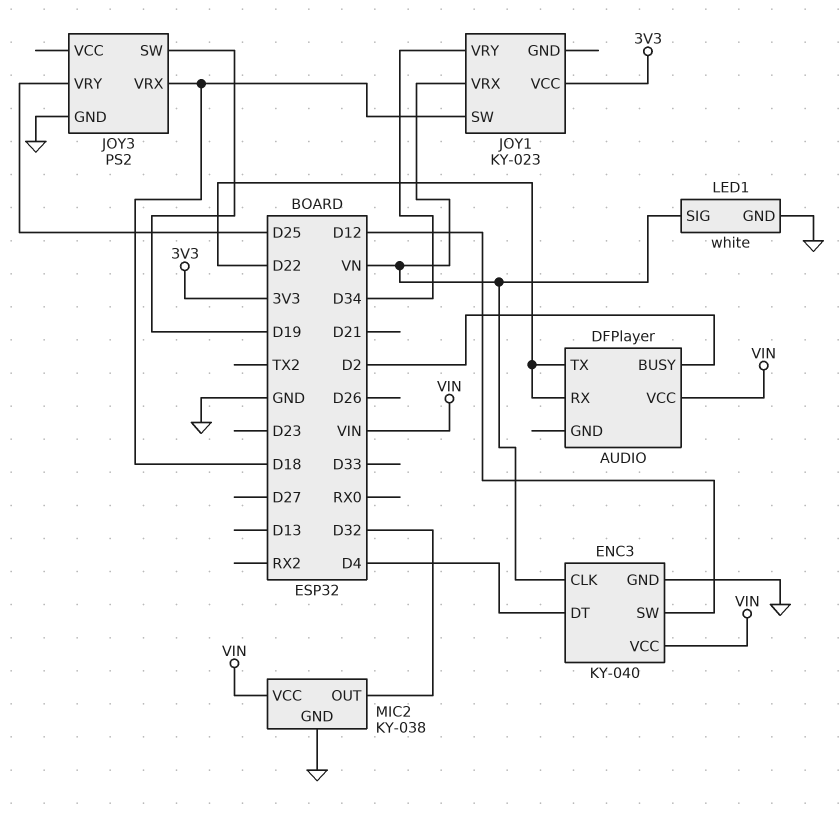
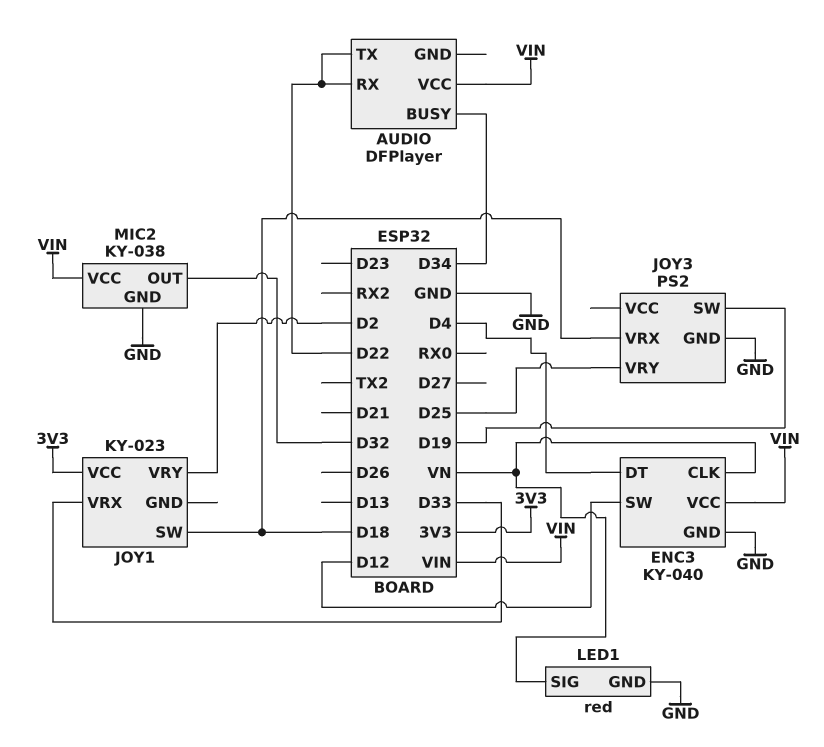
AUDIO pin BUSY: D2 -> D34
JOY1 pin VRX: VN -> D33
JOY1 pin VRY: D34 -> D2
LED1: white -> red

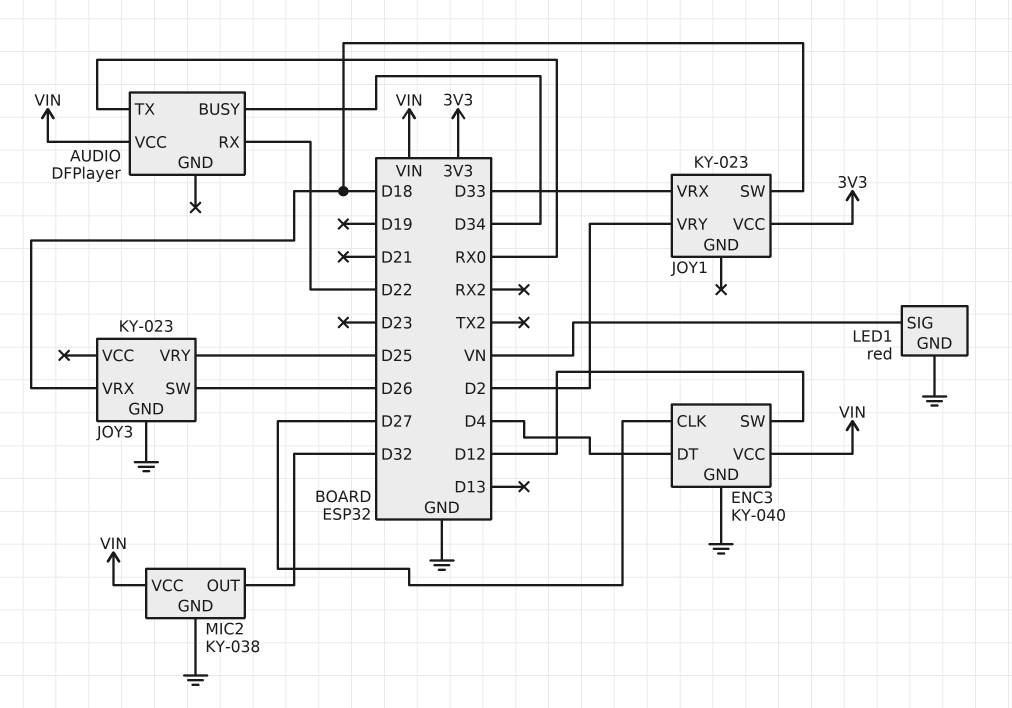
AUDIO pin TX: D22 -> RX0
ENC3 pin CLK: VN -> D27
JOY3: PS2 -> KY-023
JOY3 pin SW: D19 -> D26

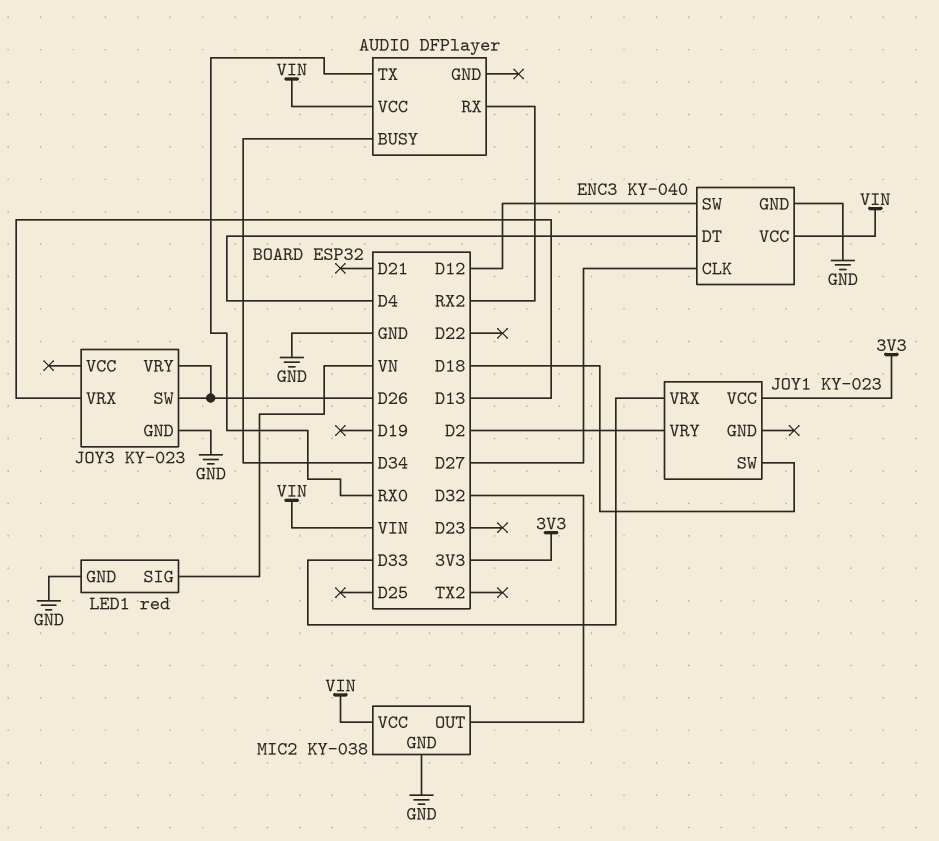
AUDIO pin RX: D22 -> RX2
JOY3 pin VRX: D18 -> D13
JOY3 pin VRY: D25 -> D26

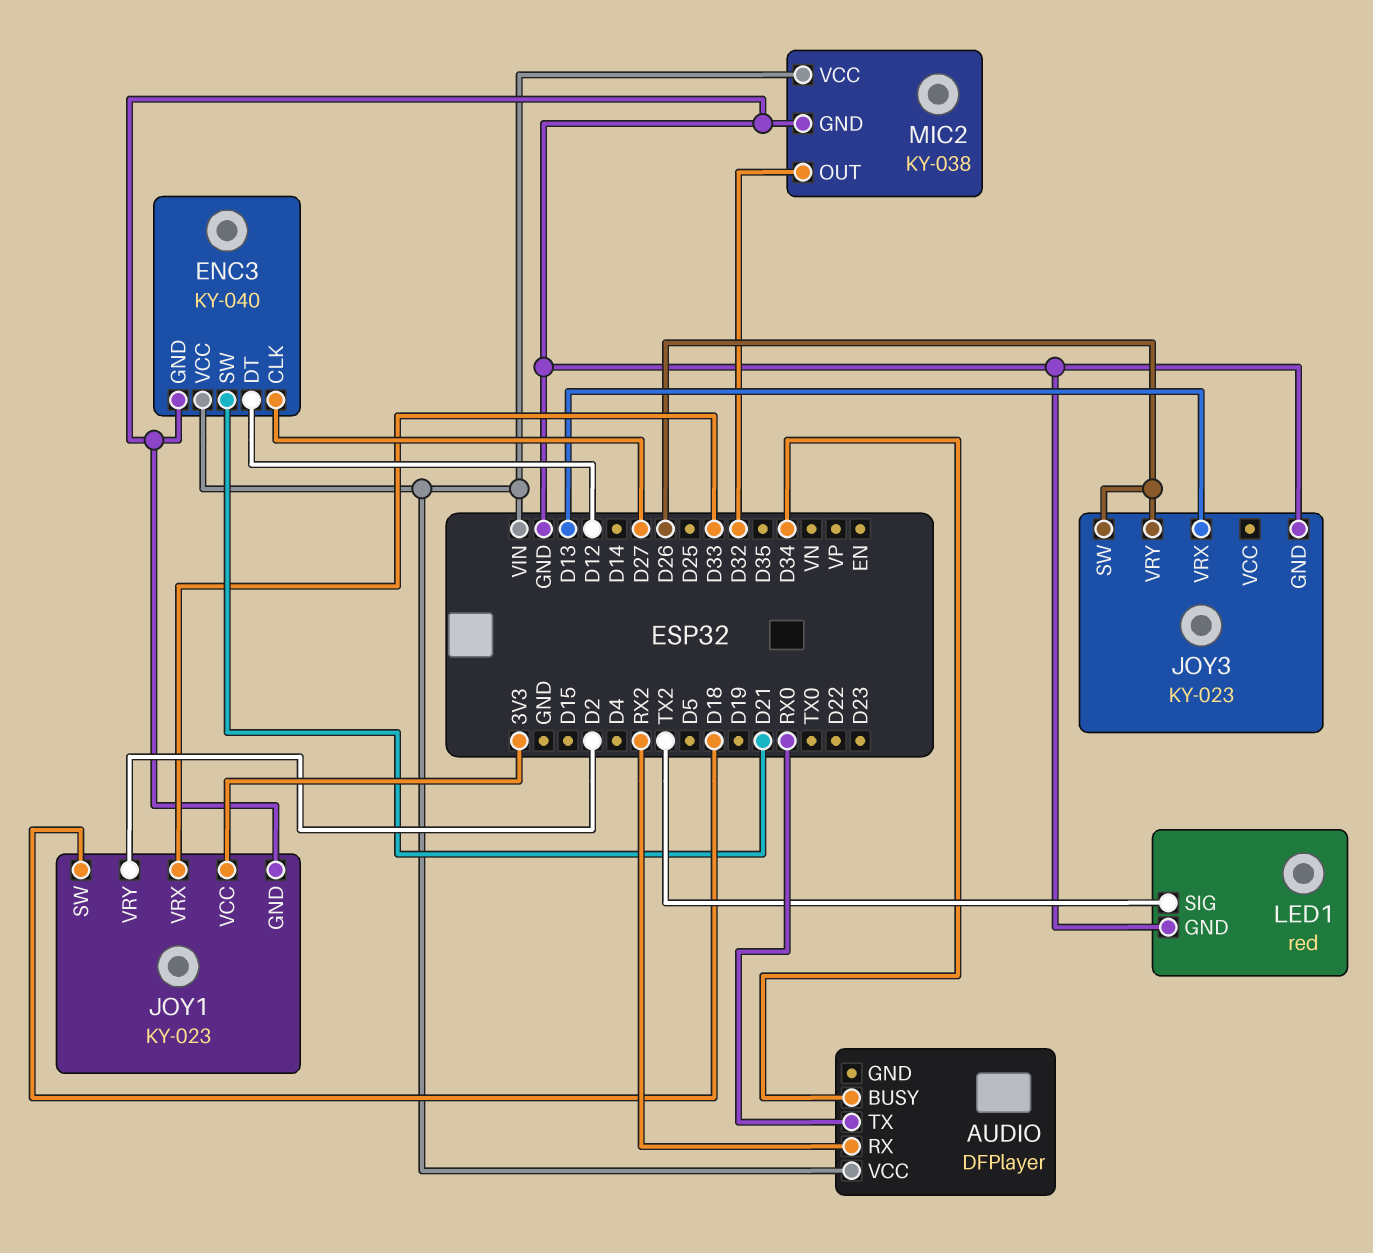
ENC3 pin DT: D4 -> D12
ENC3 pin SW: D12 -> D21
JOY1 pin GND: none -> GND
LED1 pin SIG: VN -> TX2

